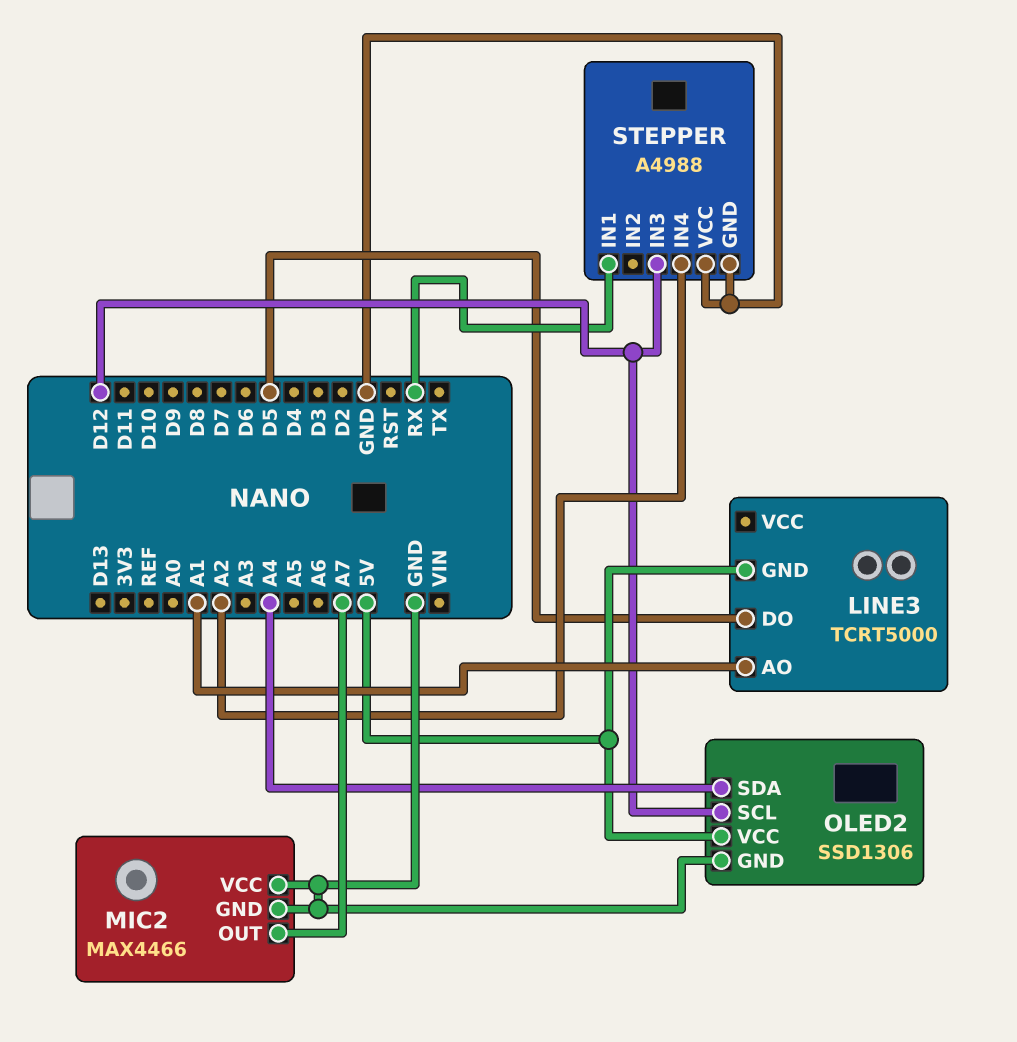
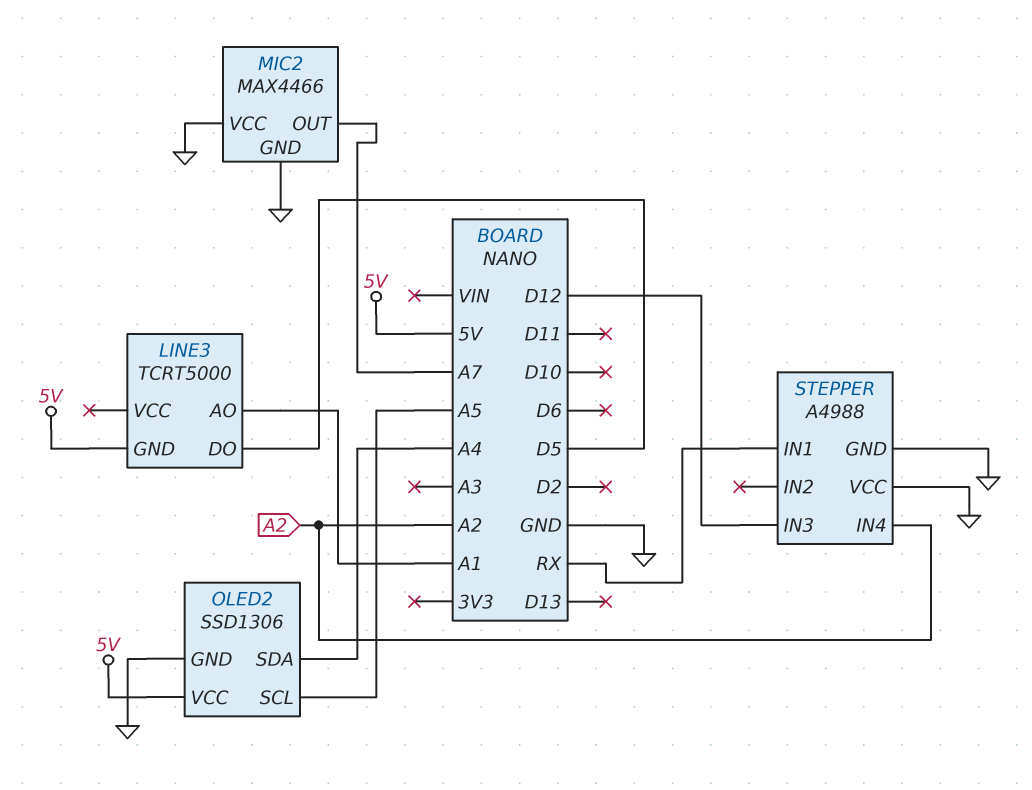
OLED2 pin SCL: D12 -> A5

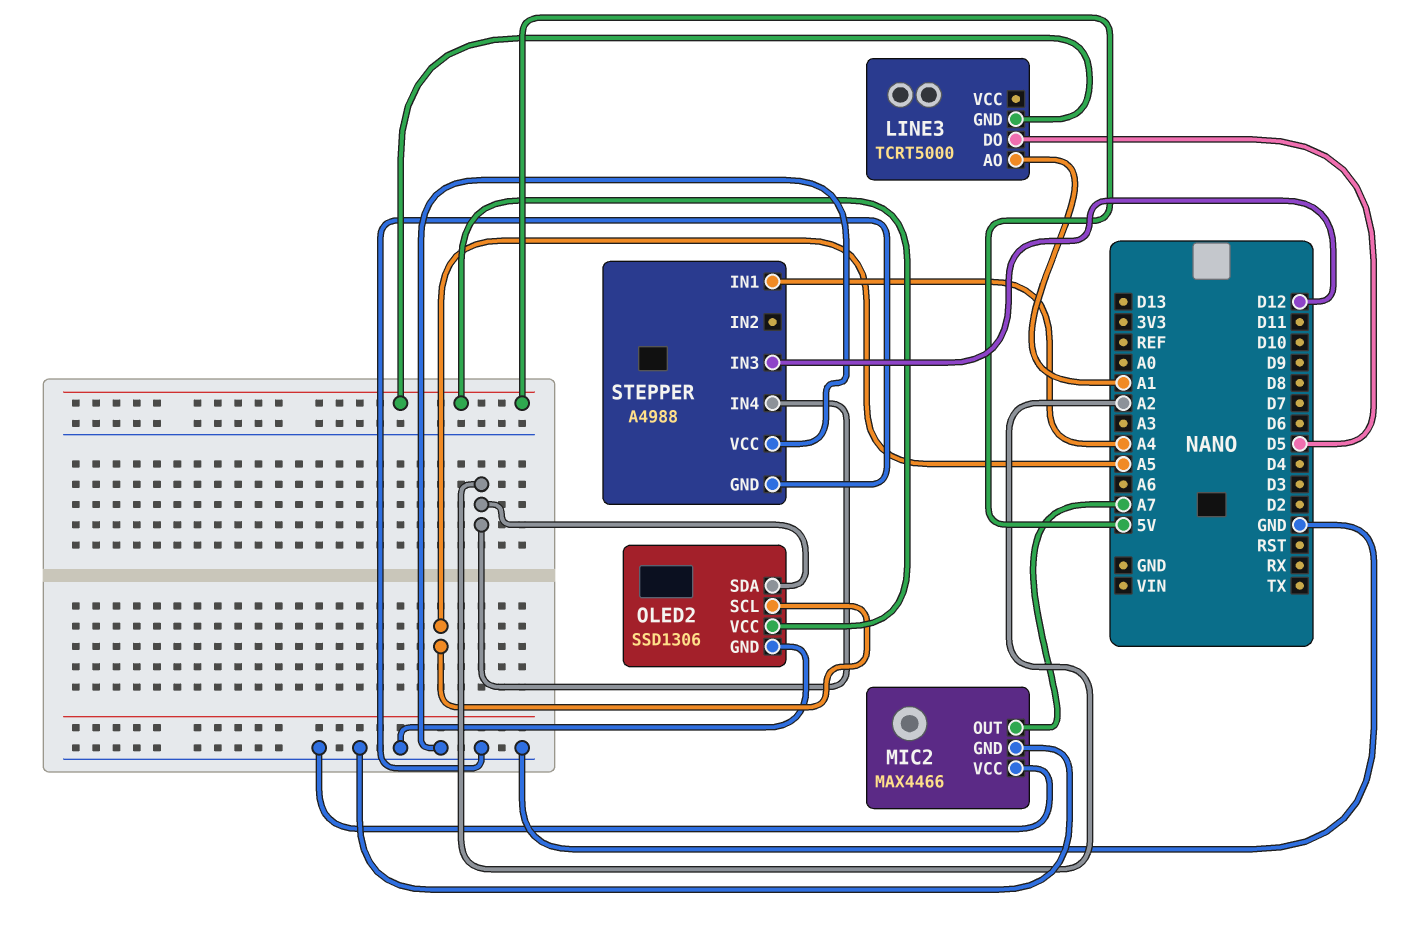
OLED2 pin SDA: A4 -> A2
STEPPER pin IN1: RX -> A4

